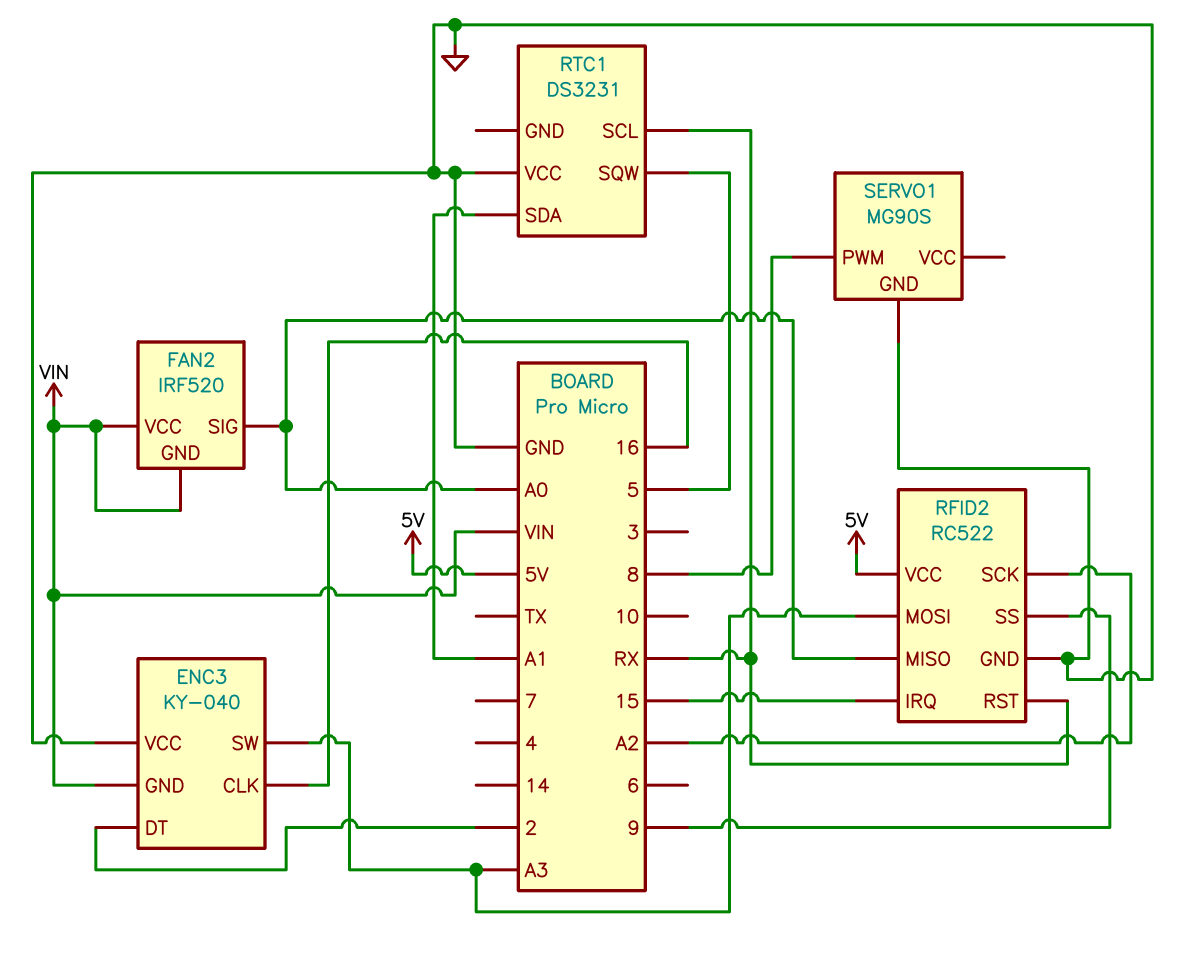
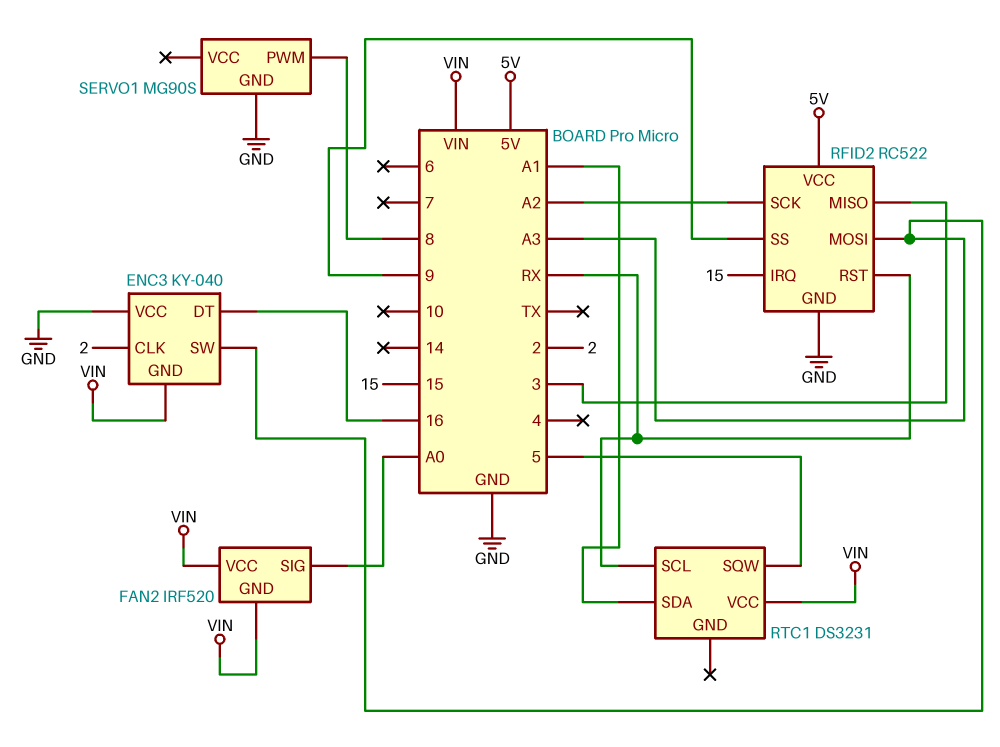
ENC3 pin CLK: 16 -> 2
ENC3 pin DT: 2 -> 16
RFID2 pin MISO: A0 -> 3
RTC1 pin VCC: GND -> VIN

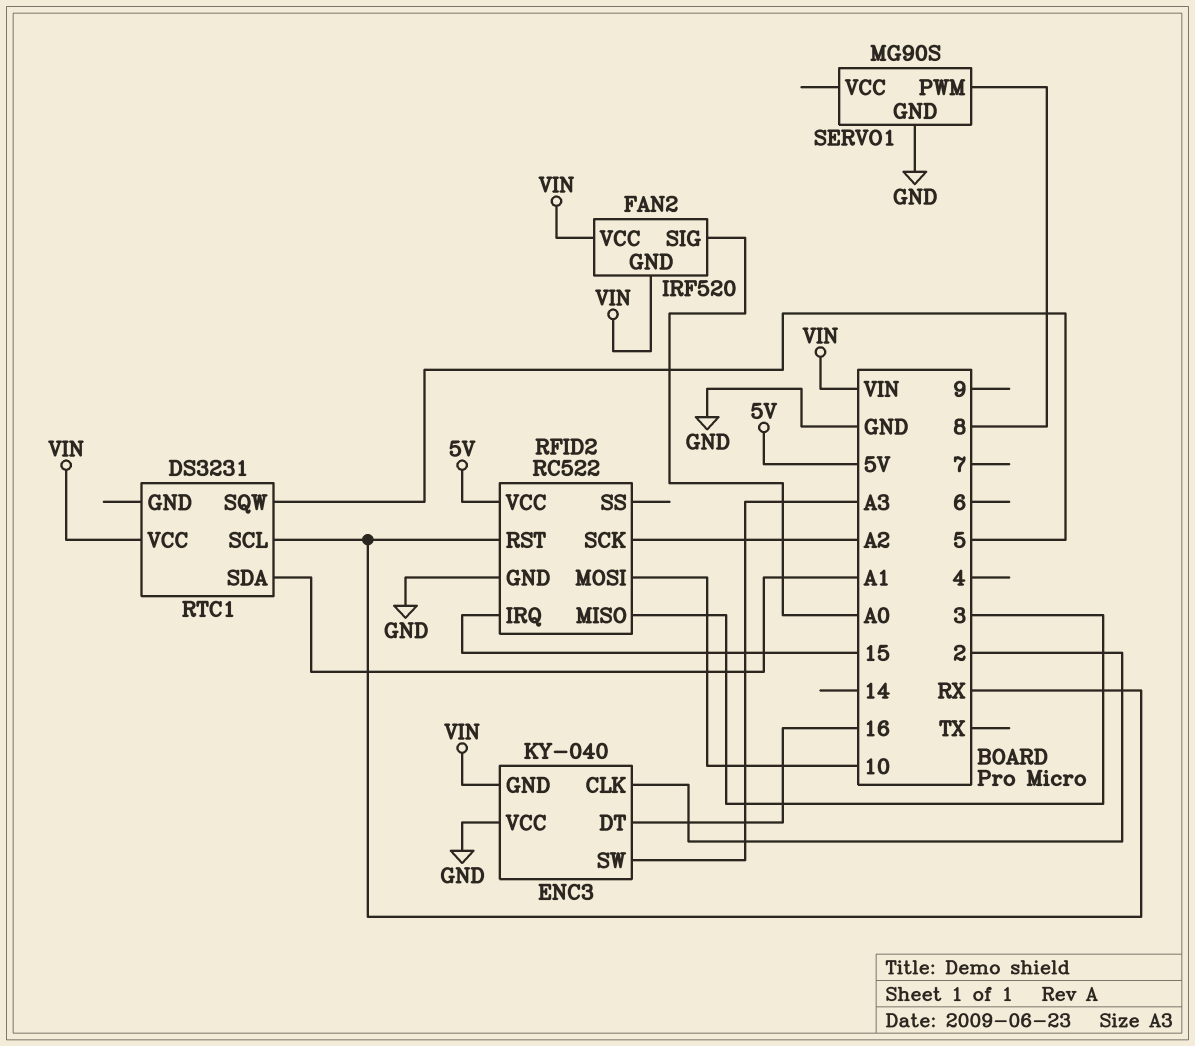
RFID2 pin MOSI: A3 -> 10
RFID2 pin SS: 9 -> none

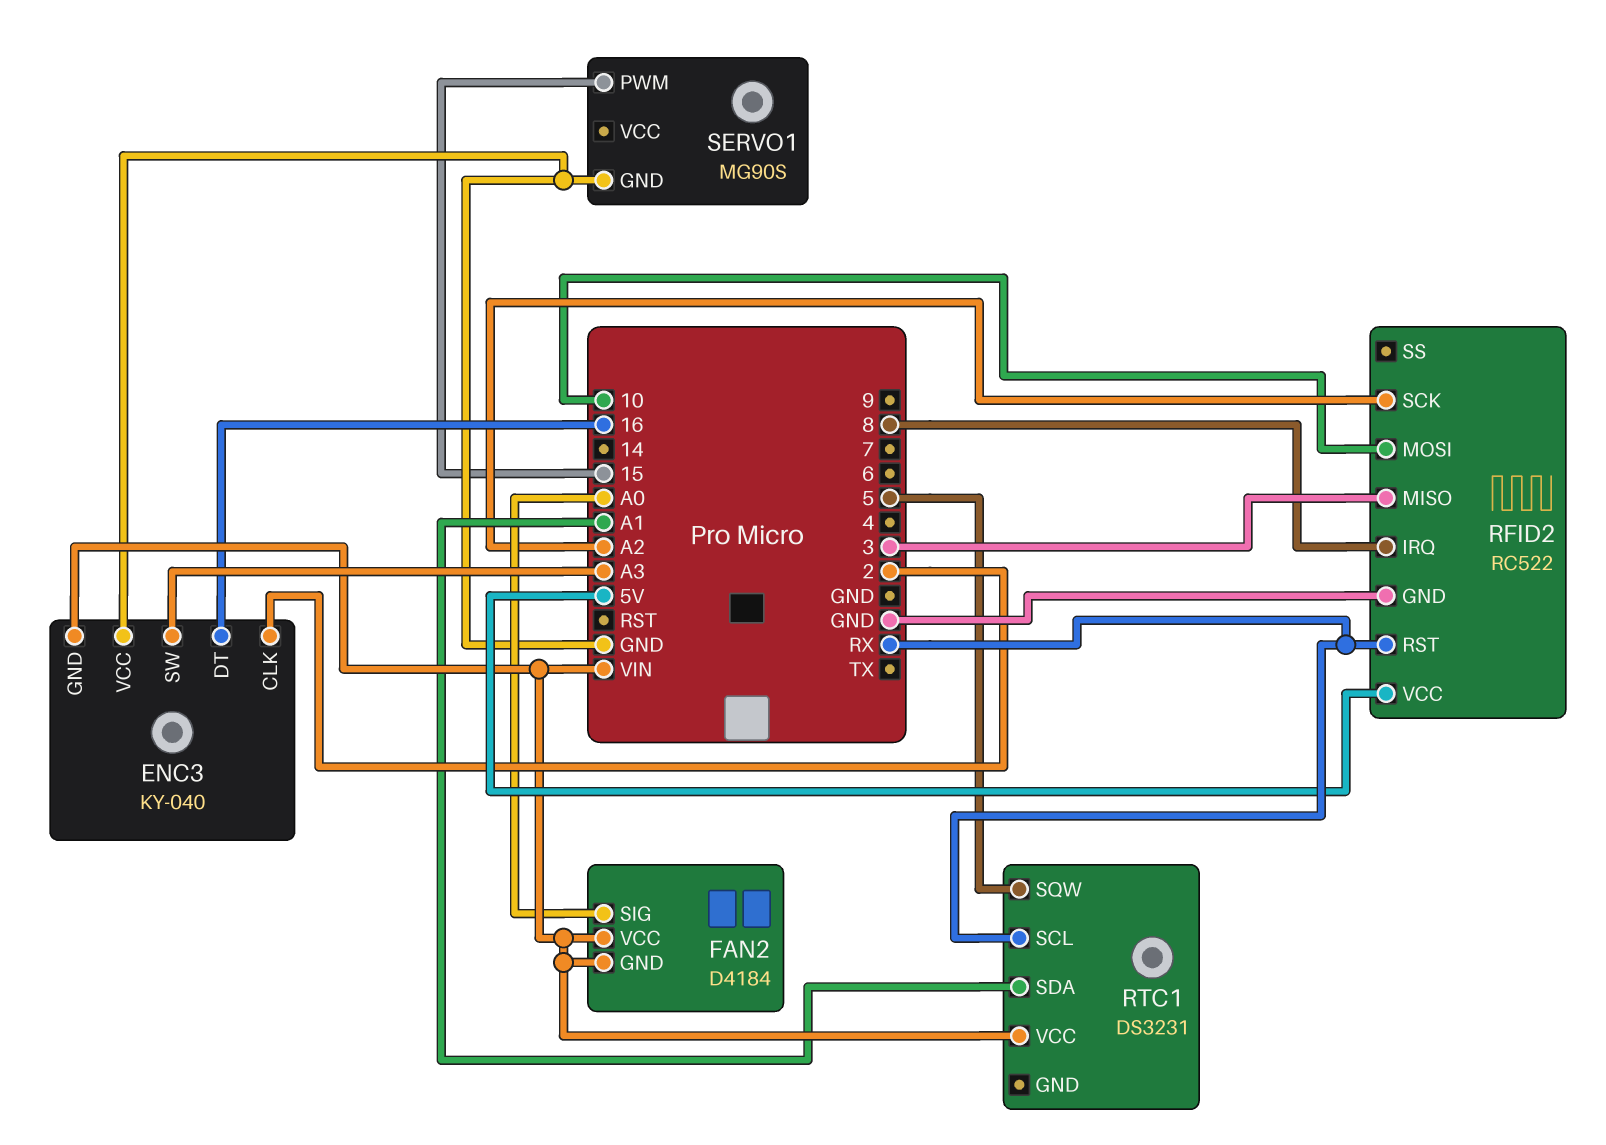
FAN2: IRF520 -> D4184
RFID2 pin IRQ: 15 -> 8
SERVO1 pin PWM: 8 -> 15

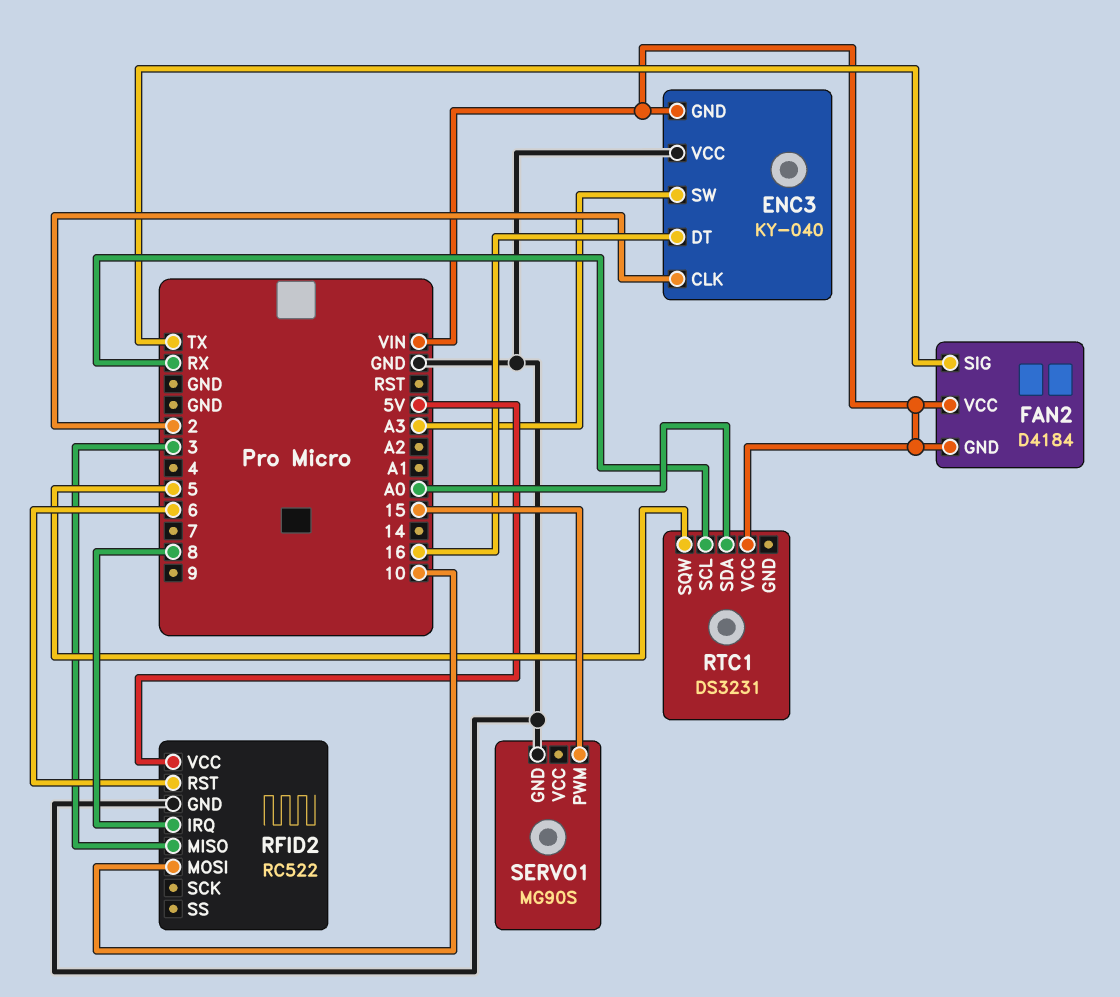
FAN2 pin SIG: A0 -> TX
RFID2 pin RST: RX -> 6
RFID2 pin SCK: A2 -> none
RTC1 pin SDA: A1 -> A0

